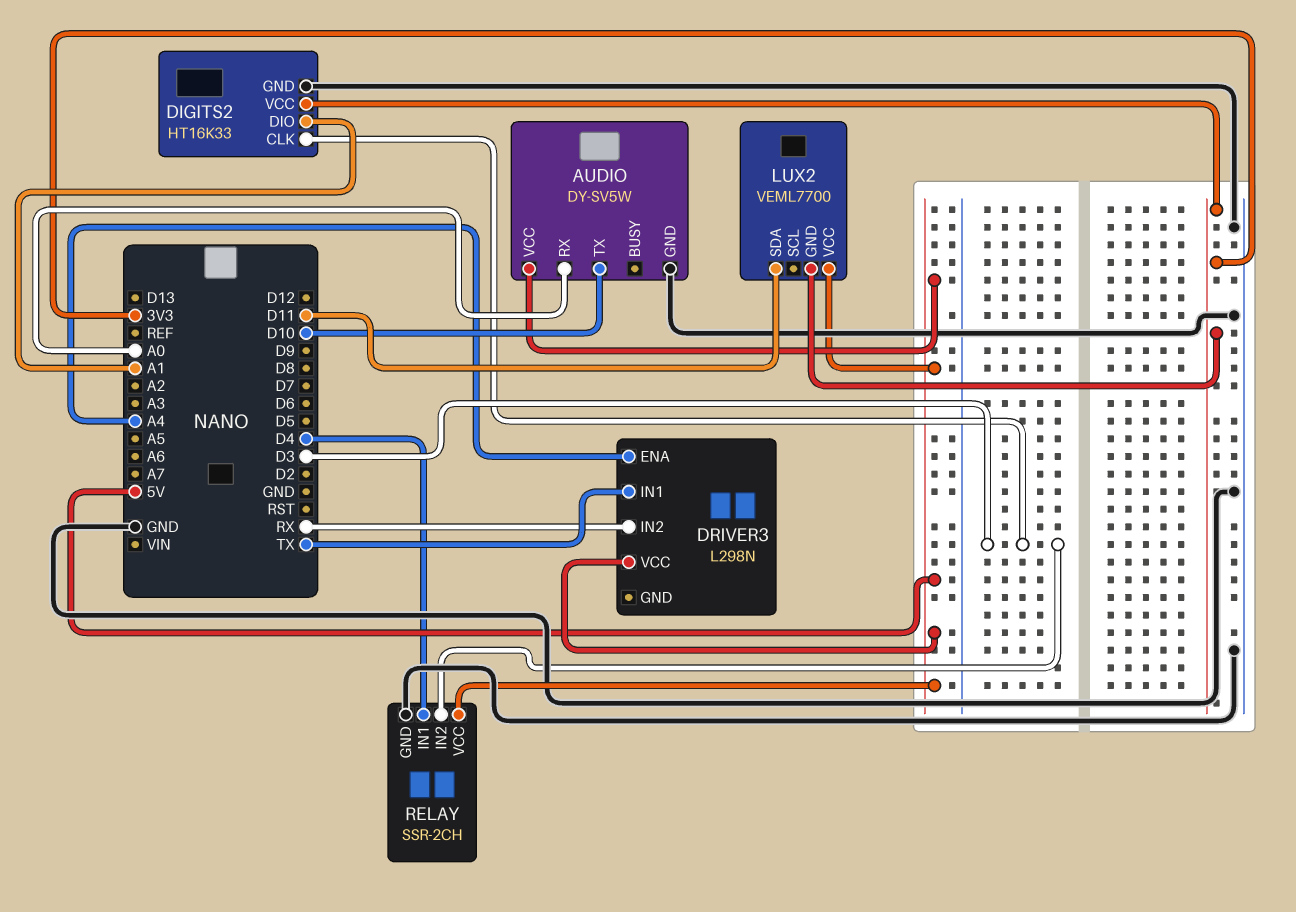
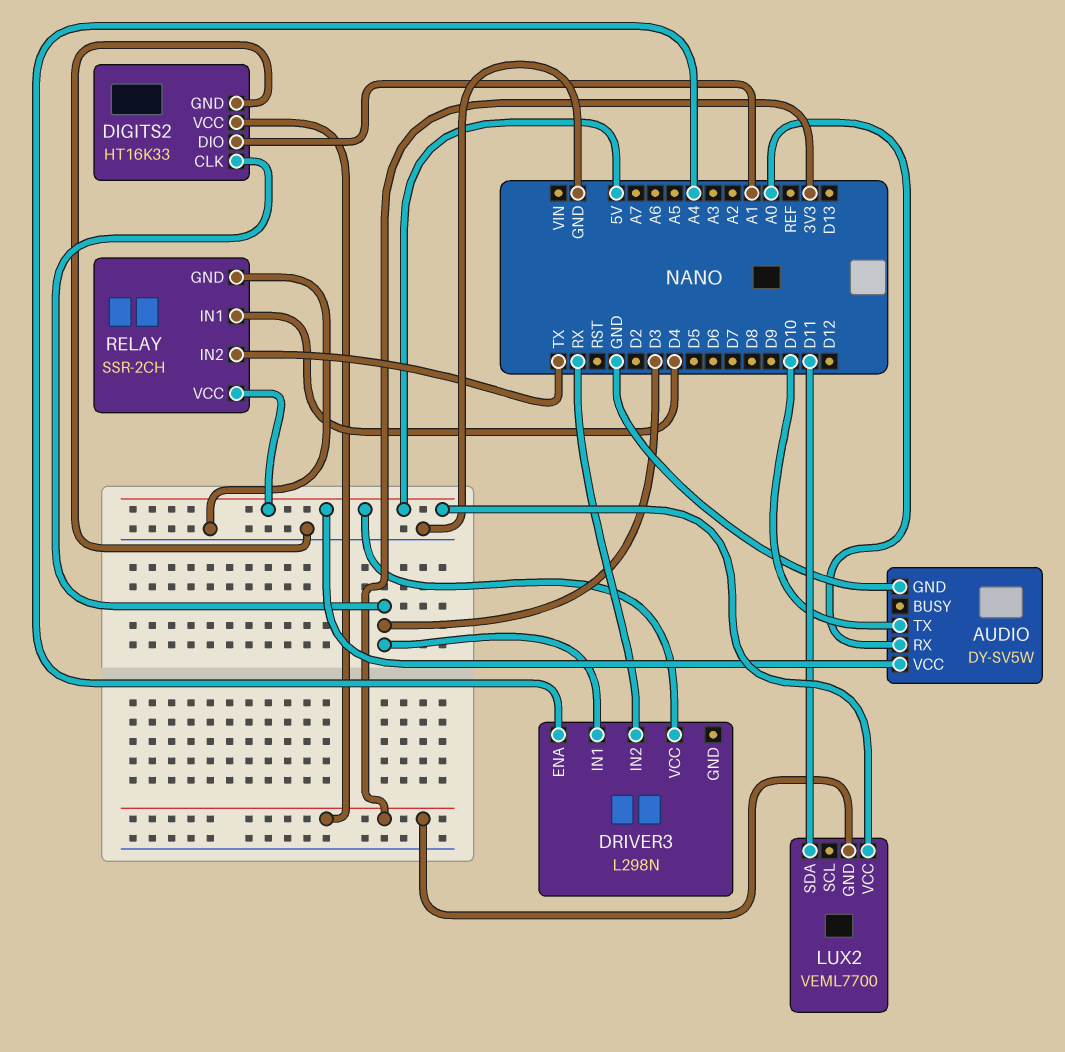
DRIVER3 pin IN1: TX -> D3
RELAY pin IN2: D3 -> TX

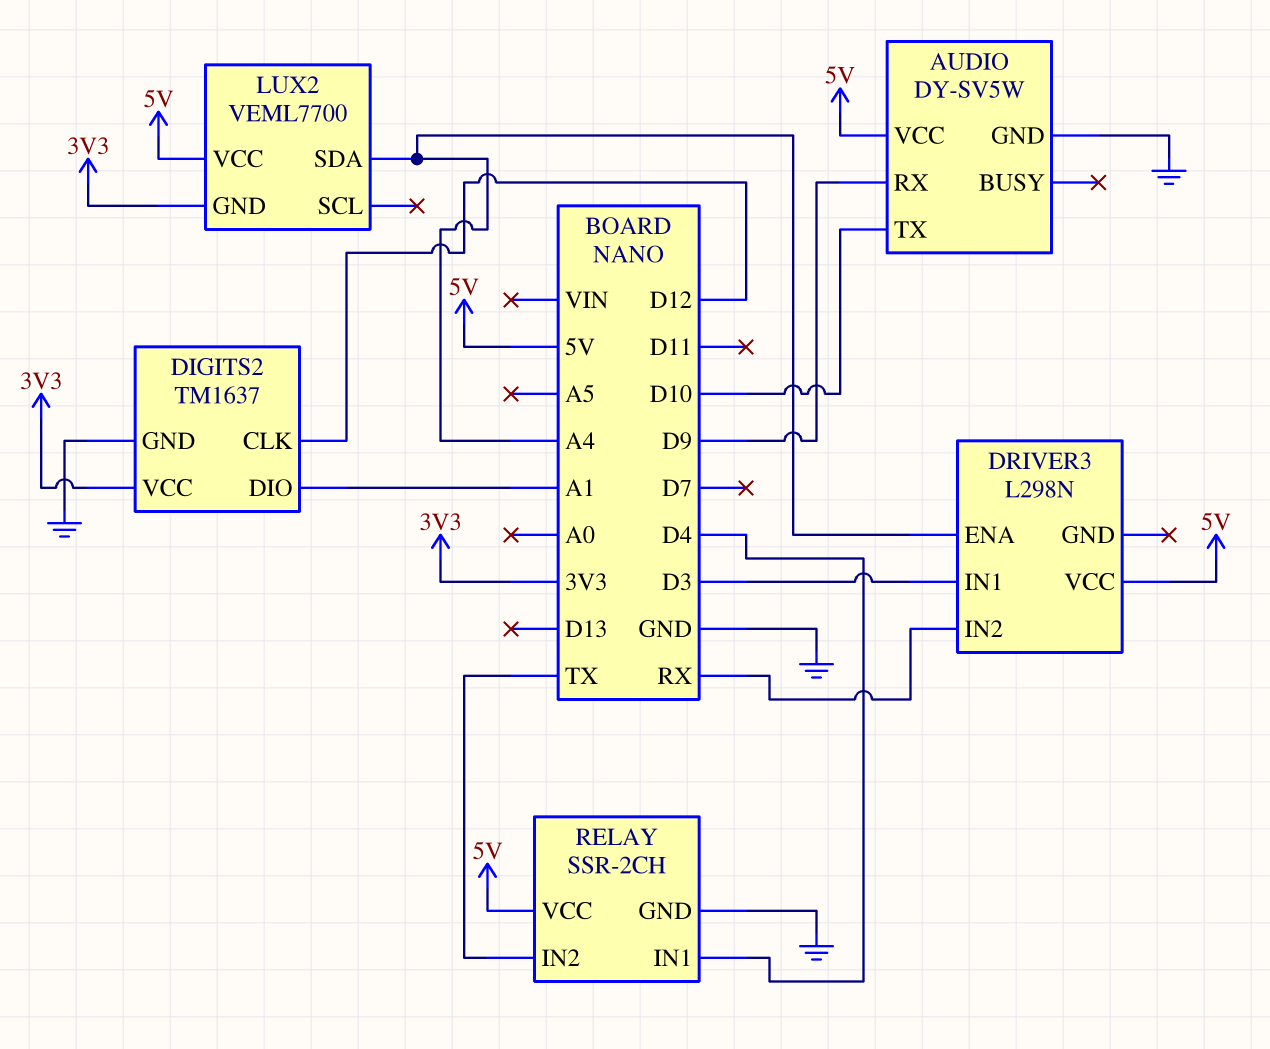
AUDIO pin RX: A0 -> D9
DIGITS2: HT16K33 -> TM1637
DIGITS2 pin CLK: D3 -> D12
LUX2 pin SDA: D11 -> A4

